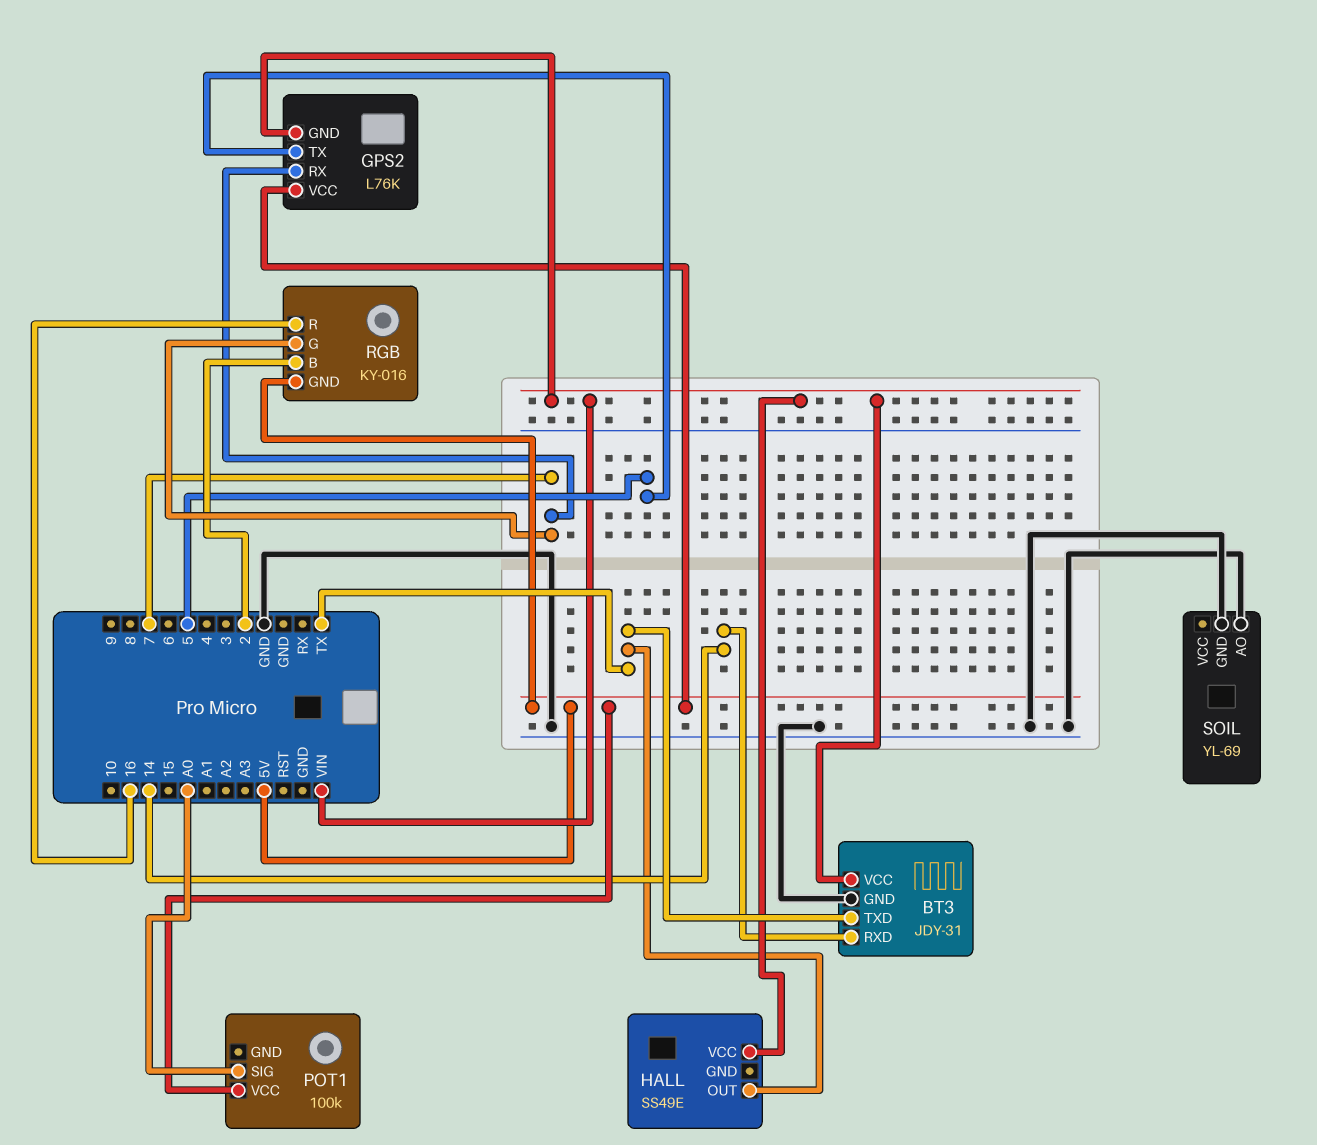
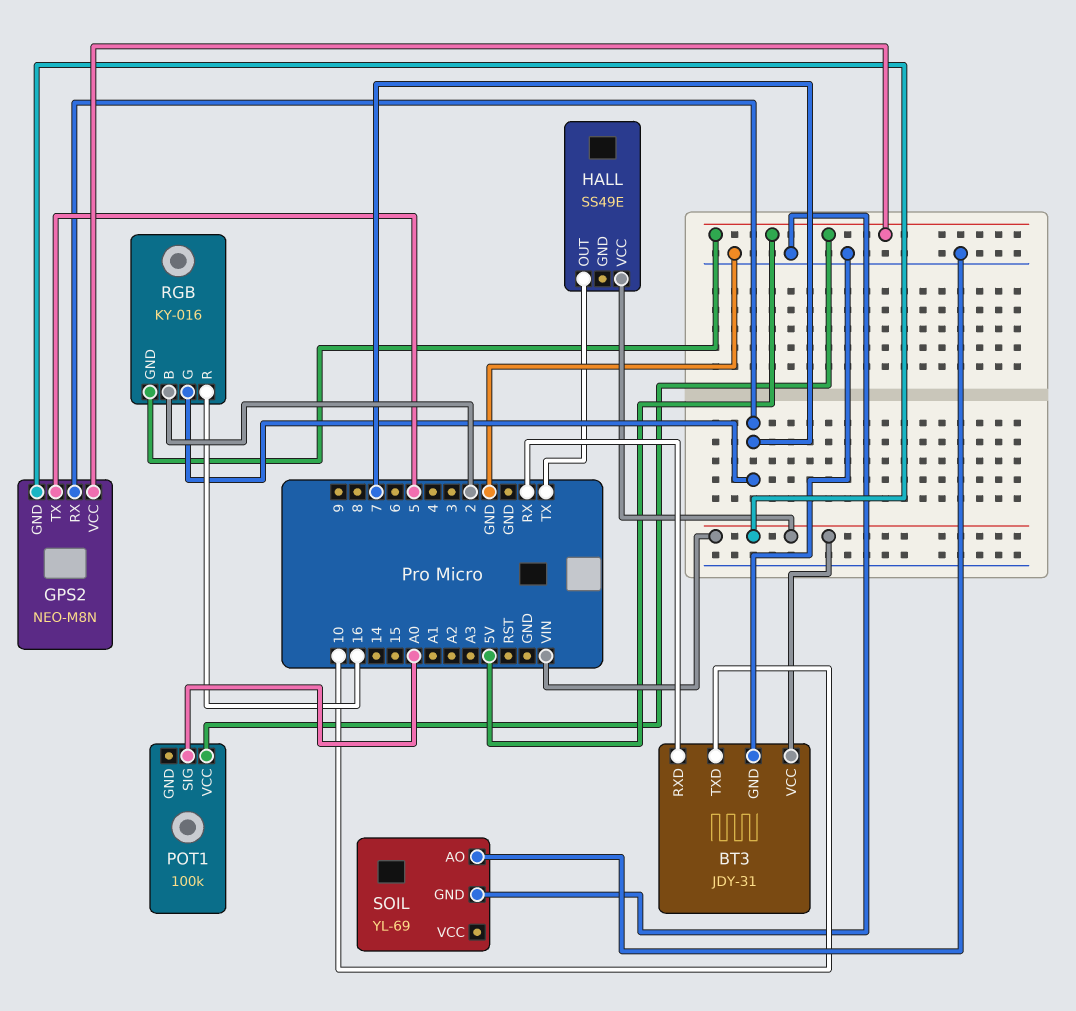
BT3 pin RXD: 14 -> RX
BT3 pin TXD: TX -> 10
GPS2: L76K -> NEO-M8N

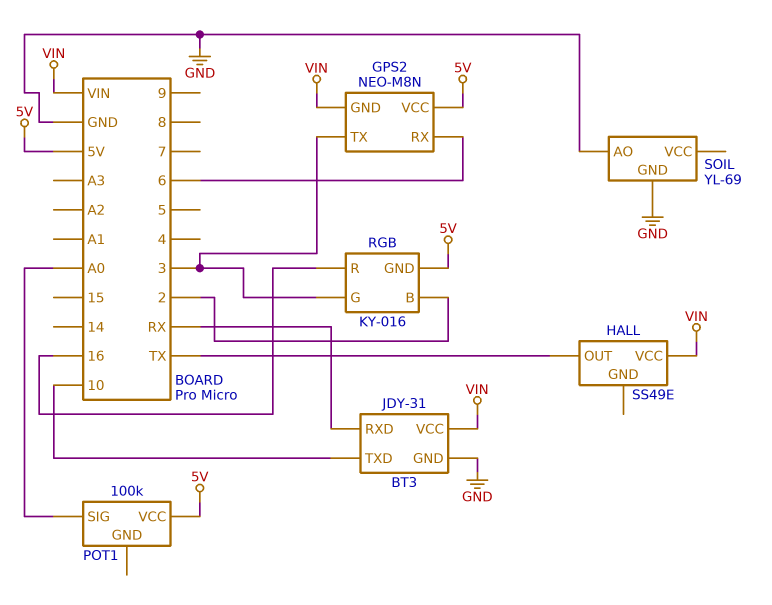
GPS2 pin RX: 7 -> 6
GPS2 pin TX: 5 -> 3
RGB pin G: 7 -> 3

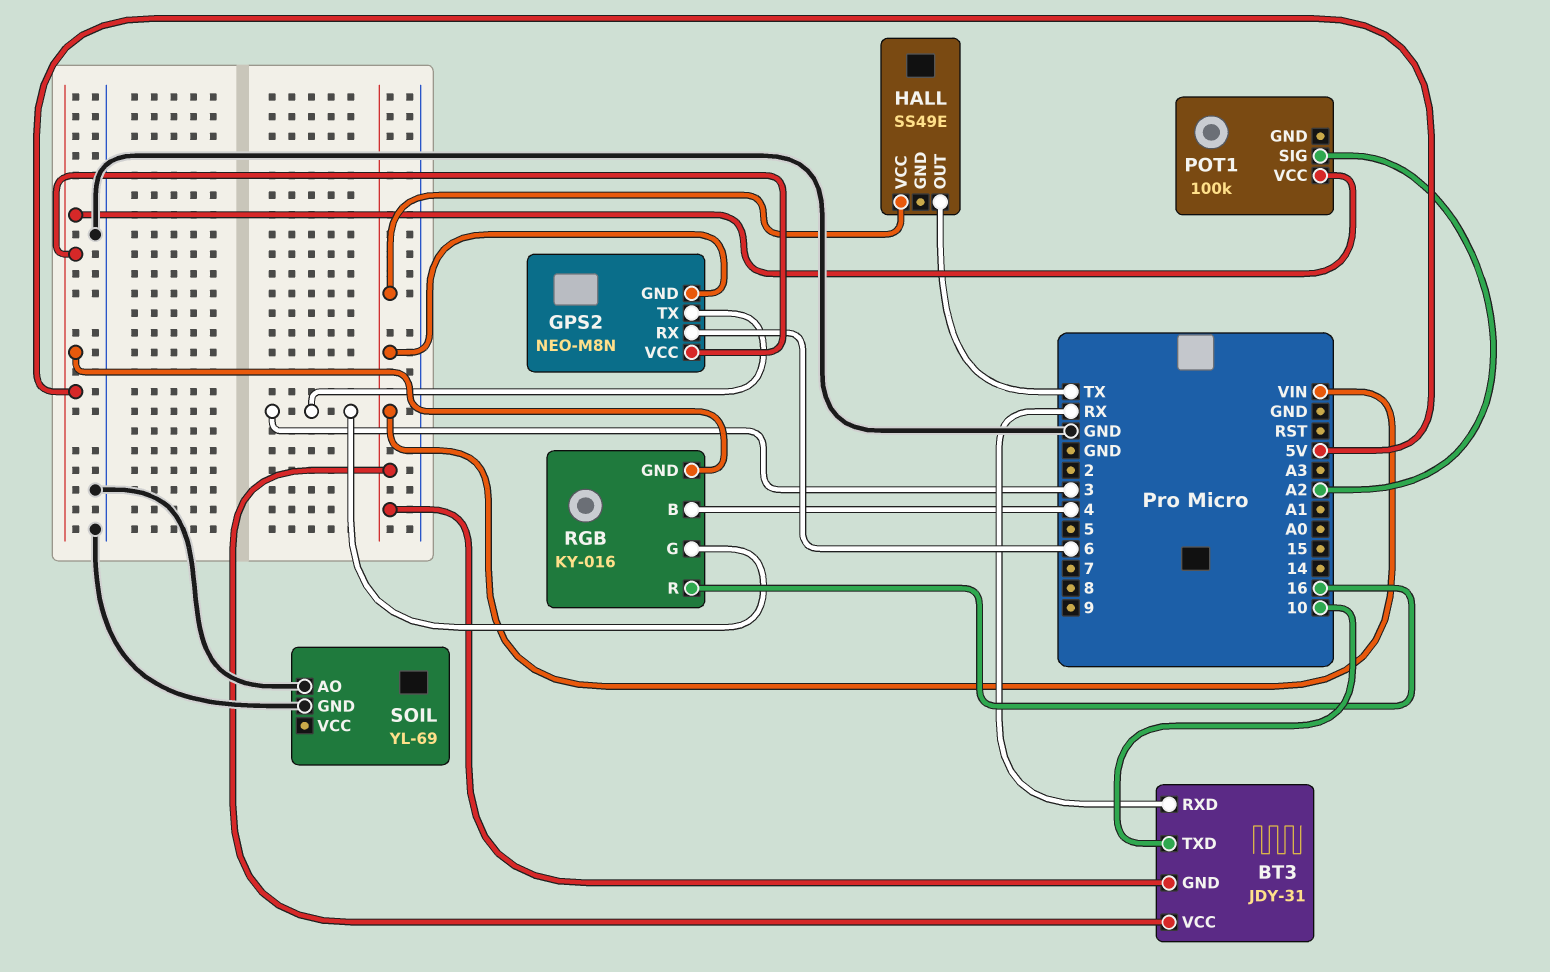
BT3 pin GND: GND -> VIN
POT1 pin SIG: A0 -> A2
RGB pin B: 2 -> 4

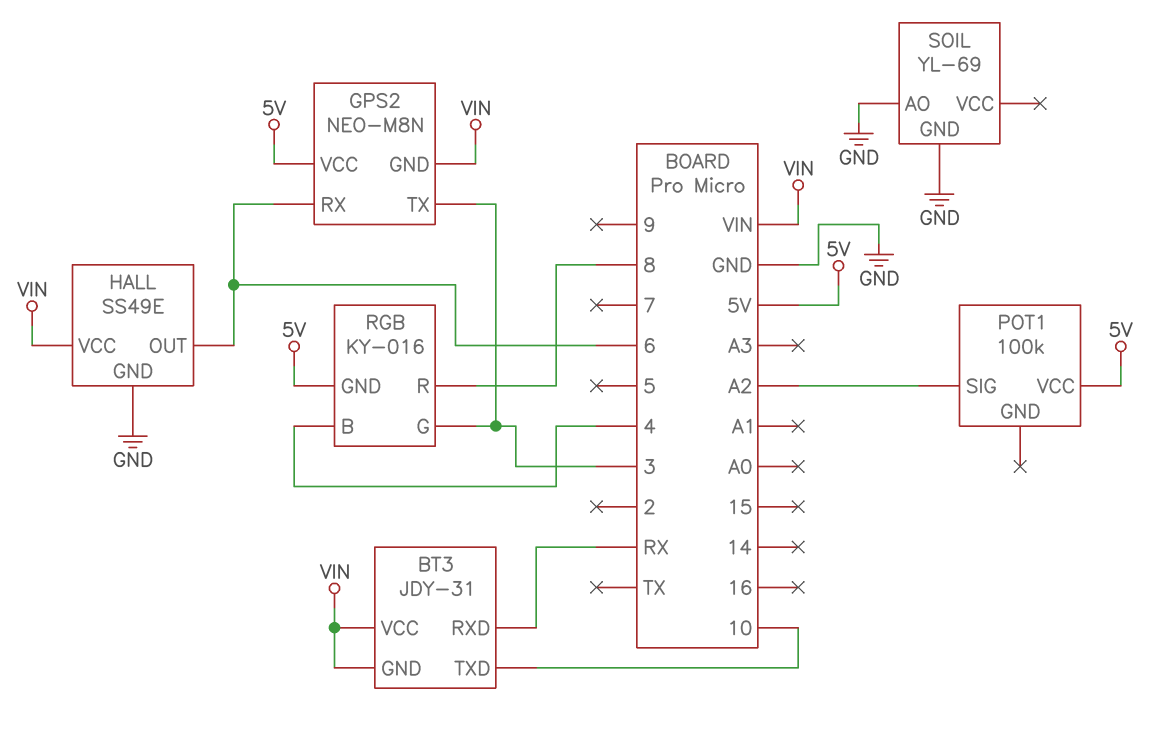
HALL pin GND: none -> GND
HALL pin OUT: TX -> 6
RGB pin R: 16 -> 8

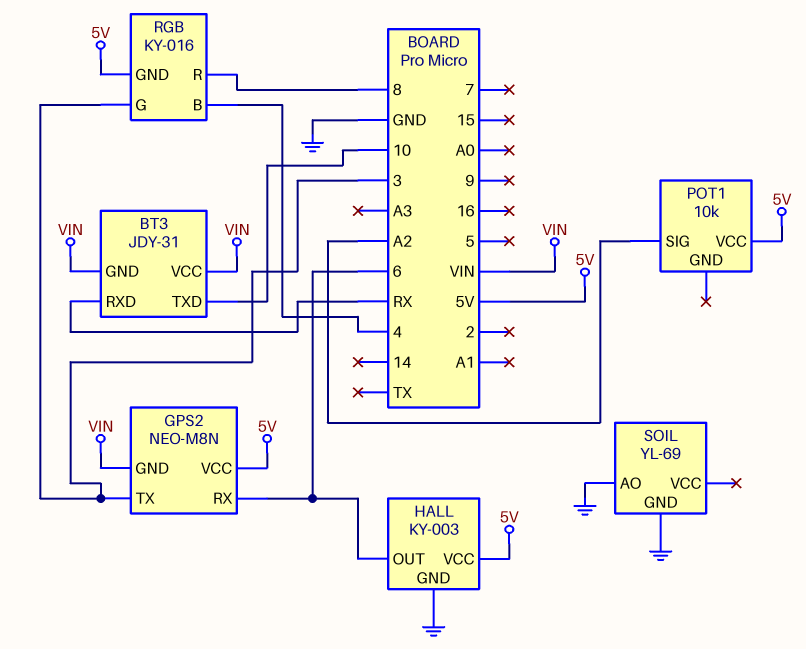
HALL: SS49E -> KY-003
HALL pin VCC: VIN -> 5V
POT1: 100k -> 10k

